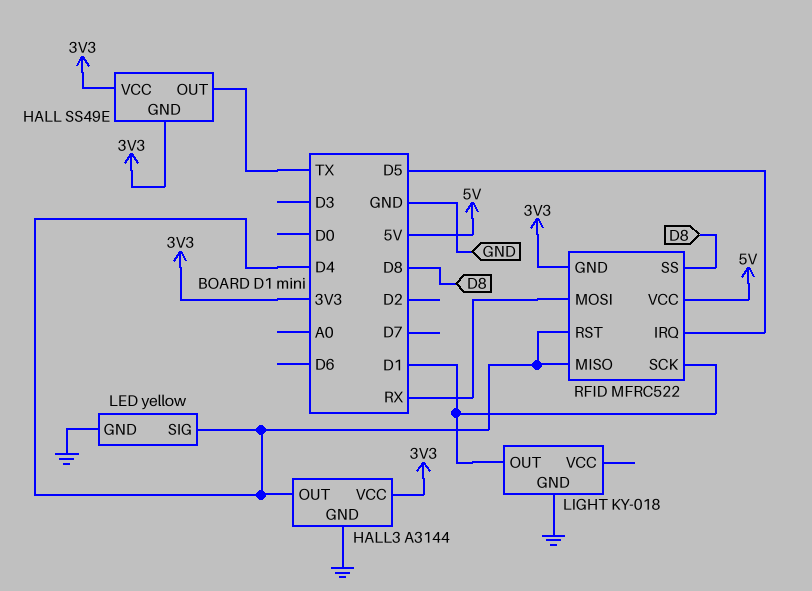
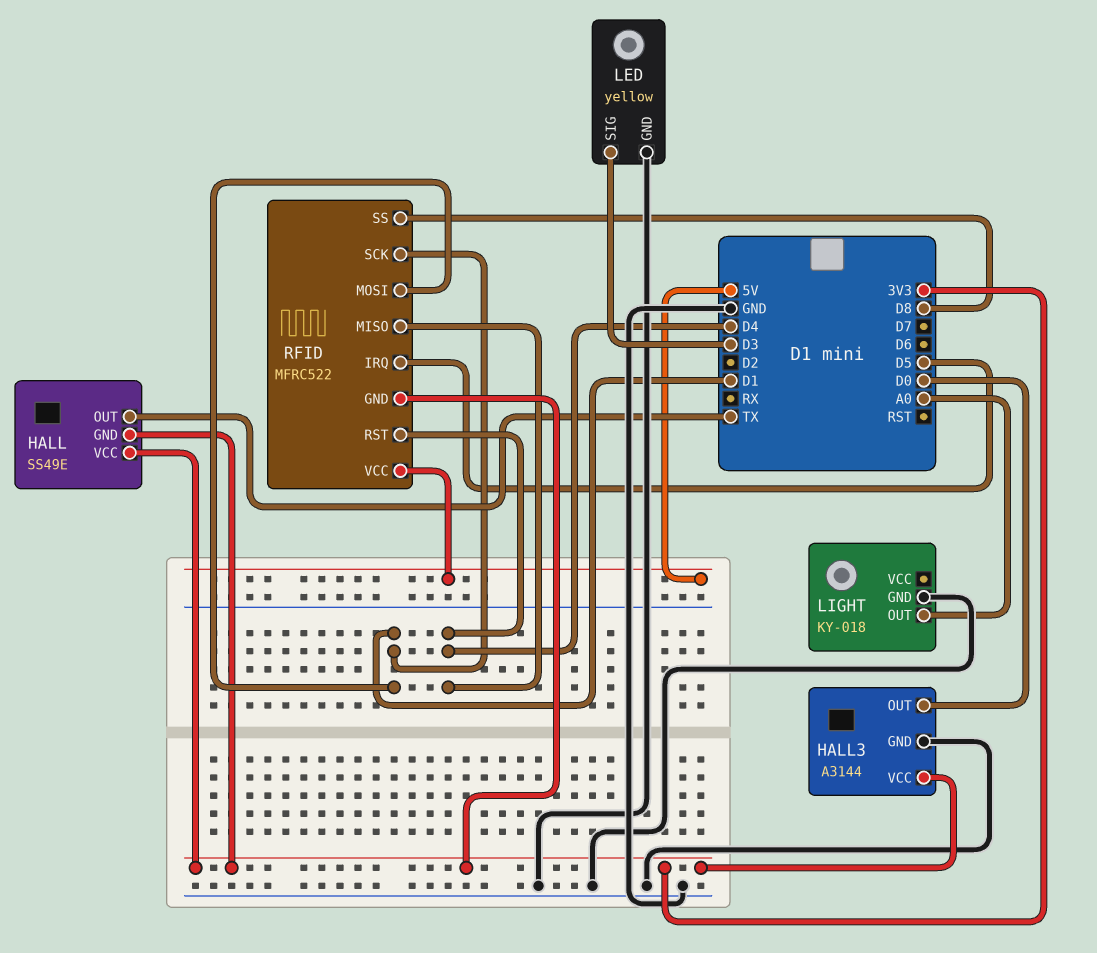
HALL3 pin OUT: D4 -> D0
LED pin SIG: D4 -> D3
LIGHT pin OUT: D1 -> A0
RFID pin MOSI: RX -> D1

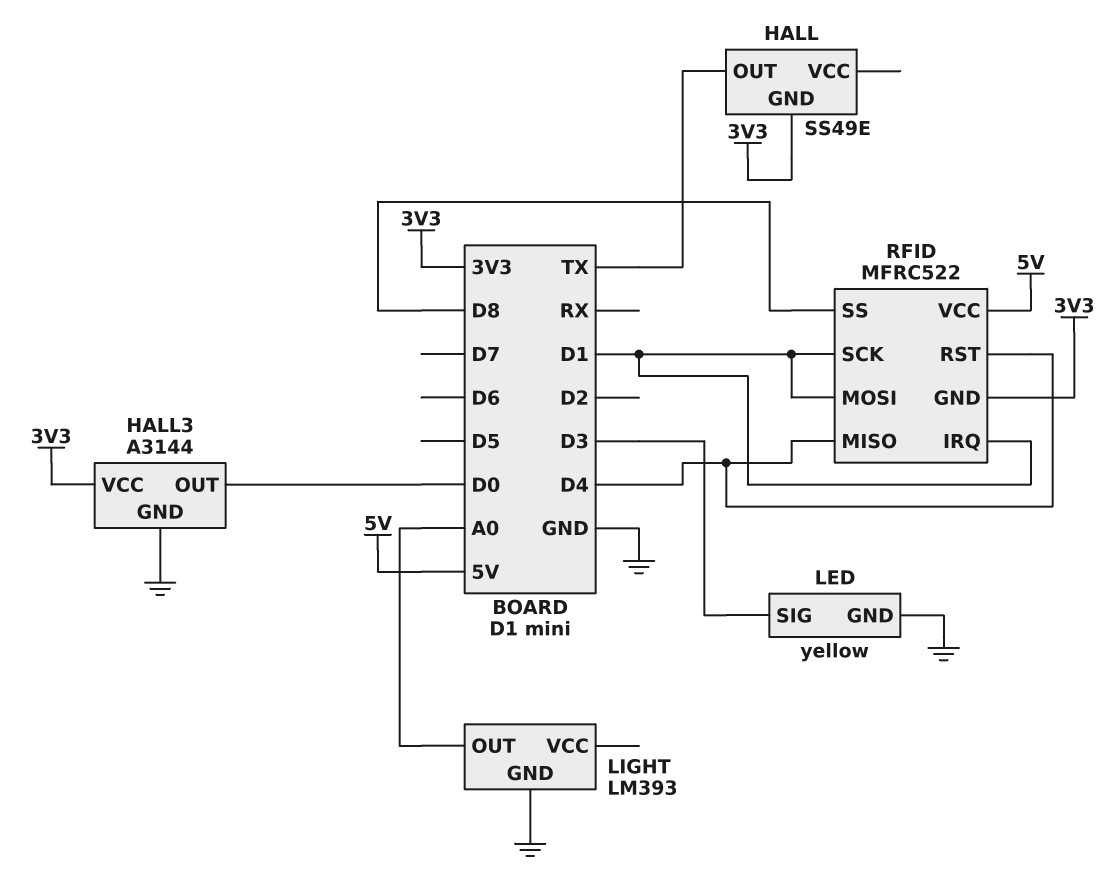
HALL pin VCC: 3V3 -> none
LIGHT: KY-018 -> LM393
RFID pin IRQ: D5 -> D1

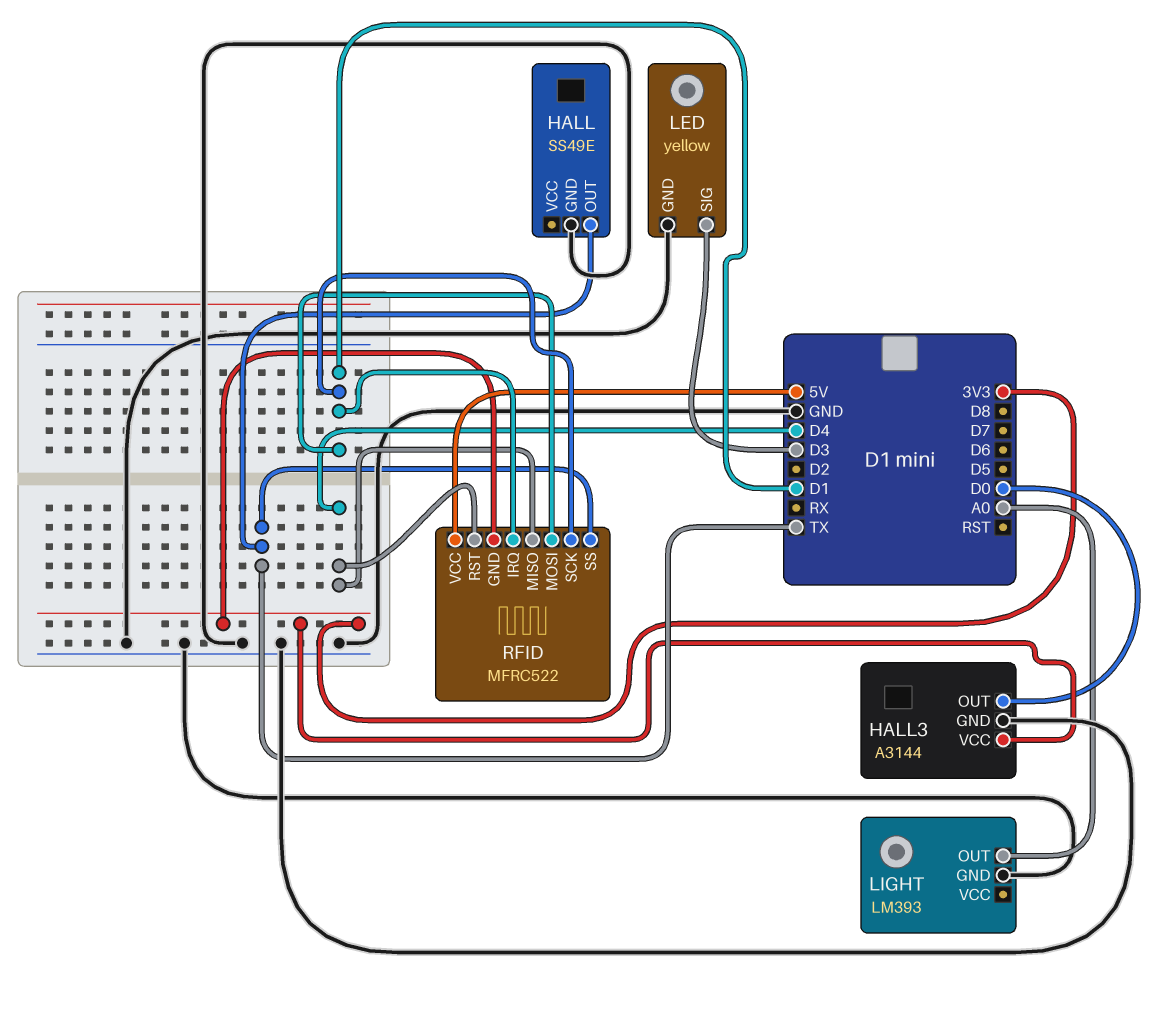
HALL pin GND: 3V3 -> GND
RFID pin SS: D8 -> TX

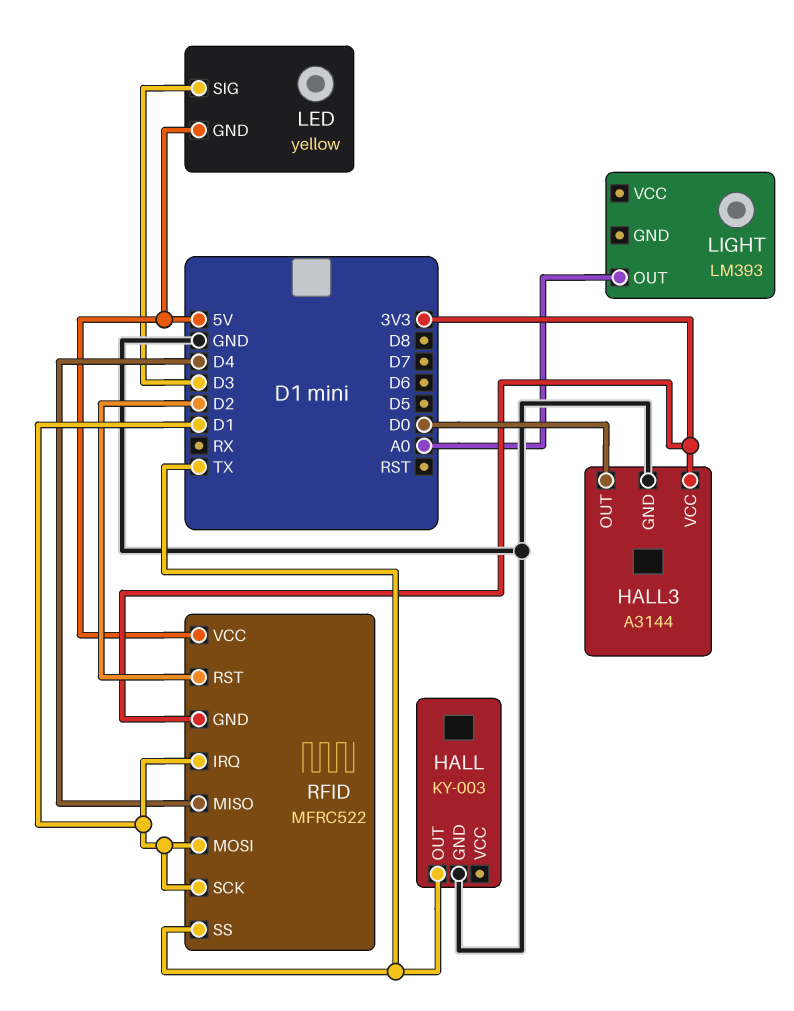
HALL: SS49E -> KY-003
LED pin GND: GND -> 5V
LIGHT pin GND: GND -> none
RFID pin RST: D4 -> D2

